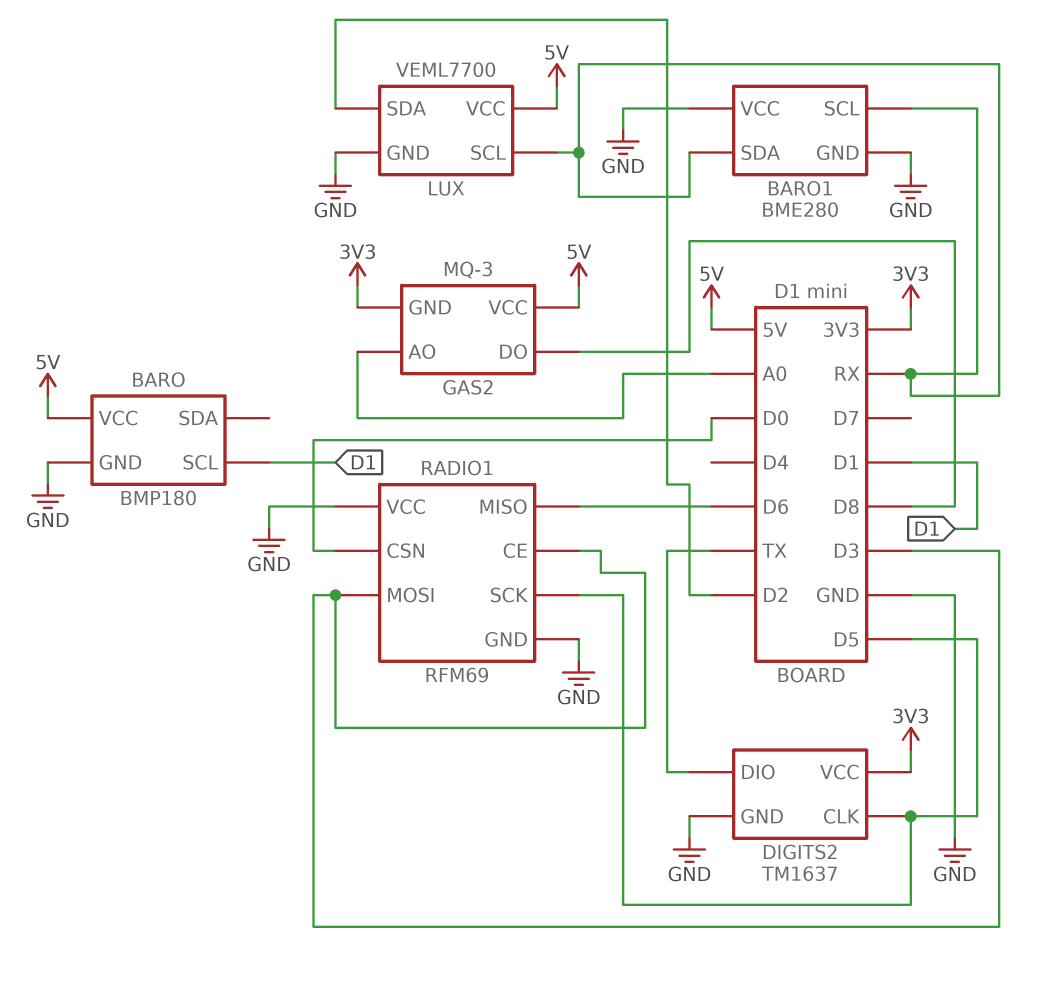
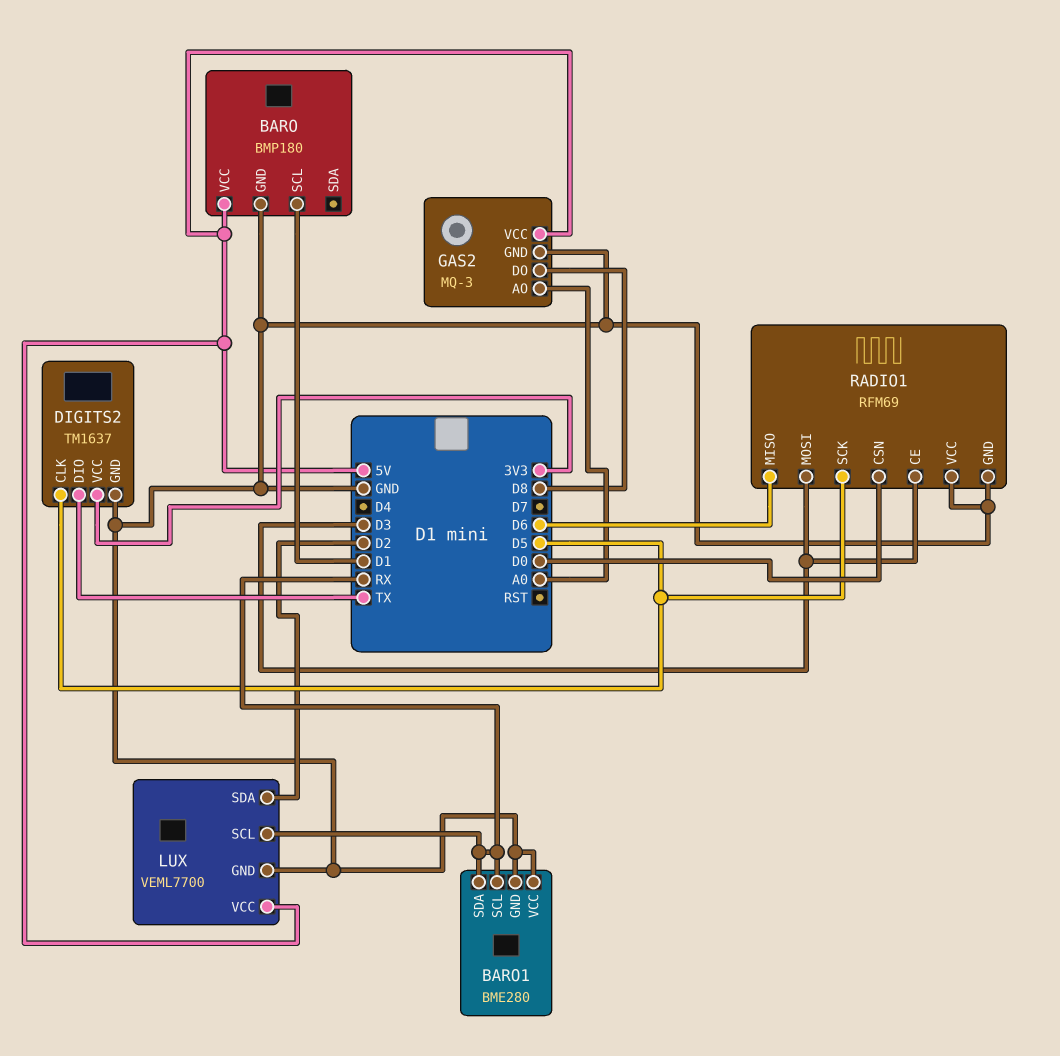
GAS2 pin GND: 3V3 -> GND

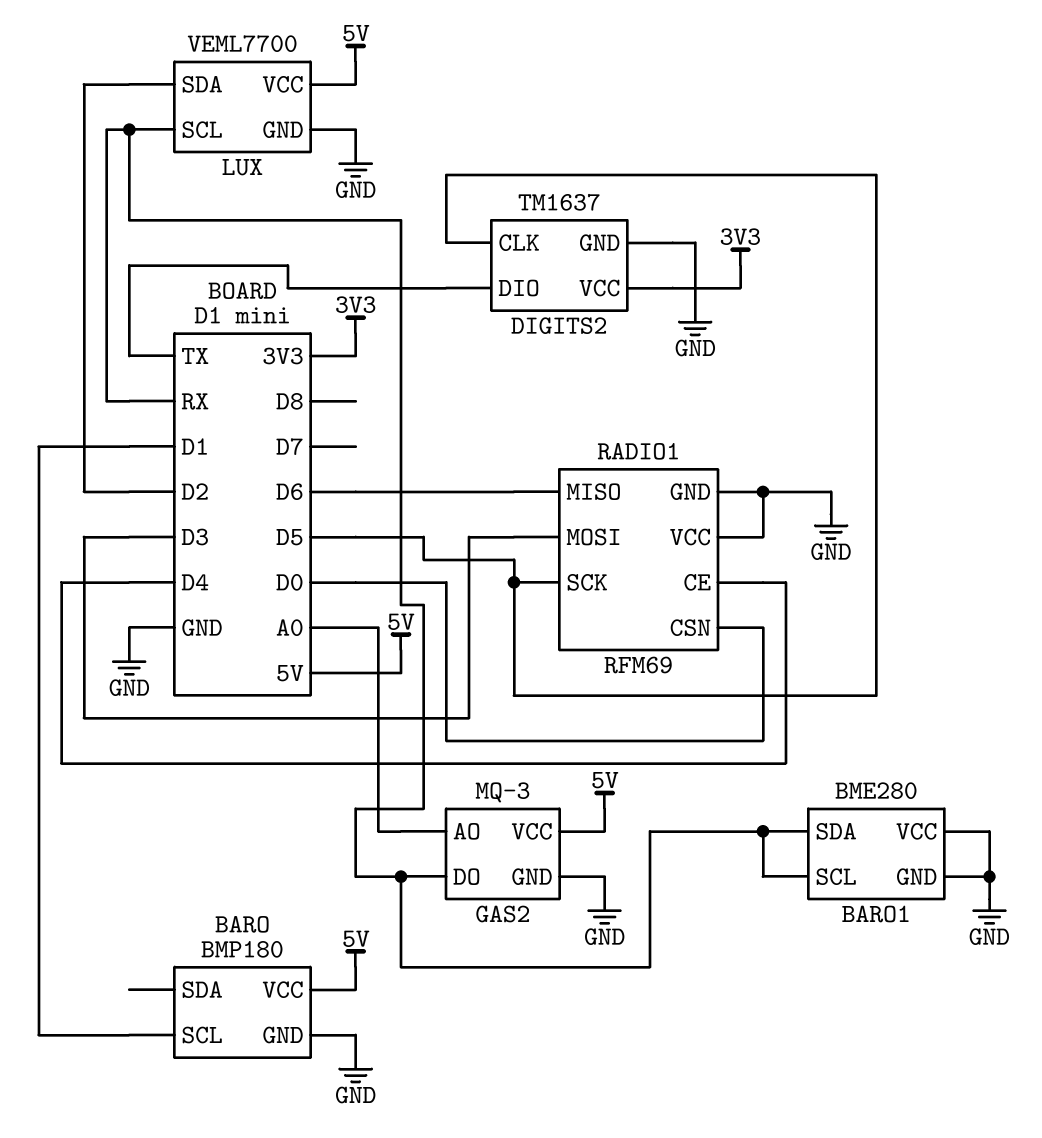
GAS2 pin DO: D8 -> RX
RADIO1 pin CE: D3 -> D4

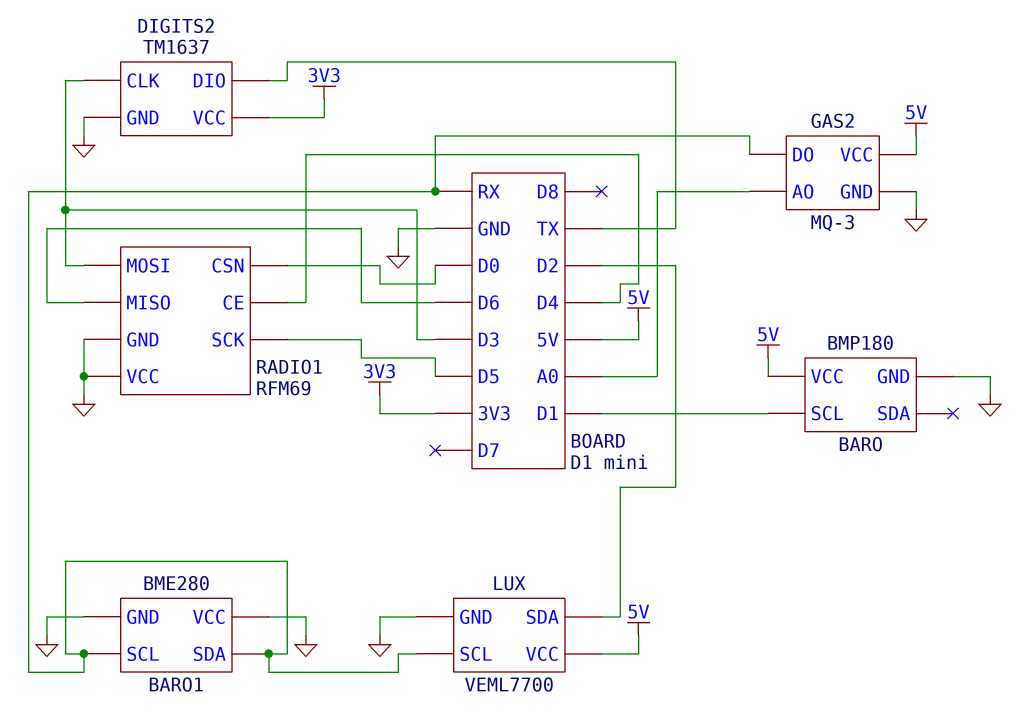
DIGITS2 pin CLK: D5 -> D3

